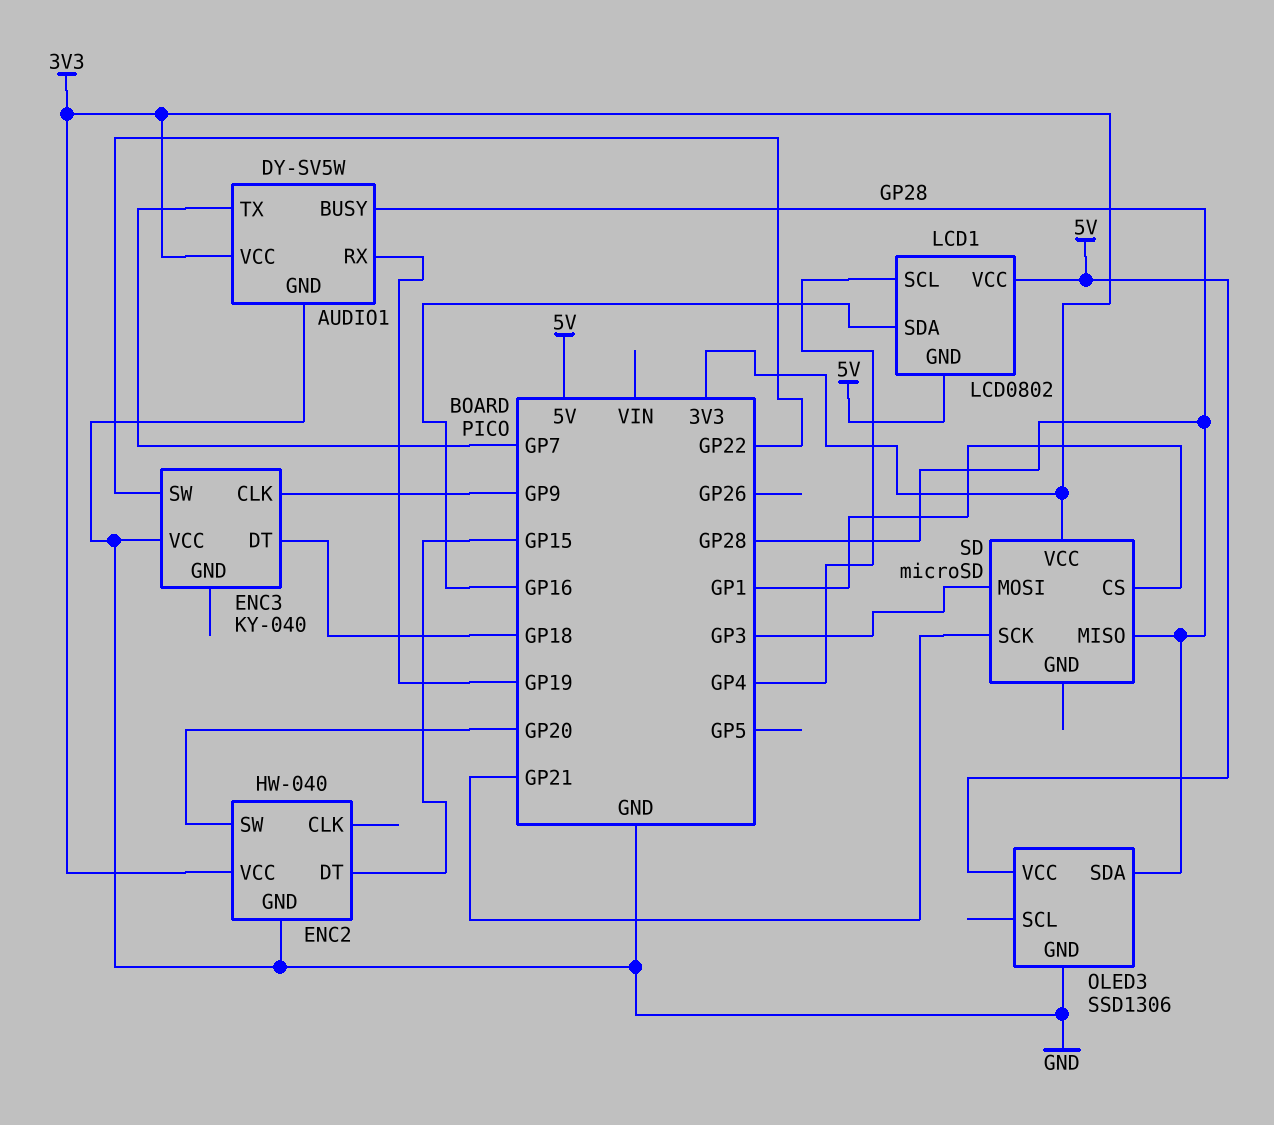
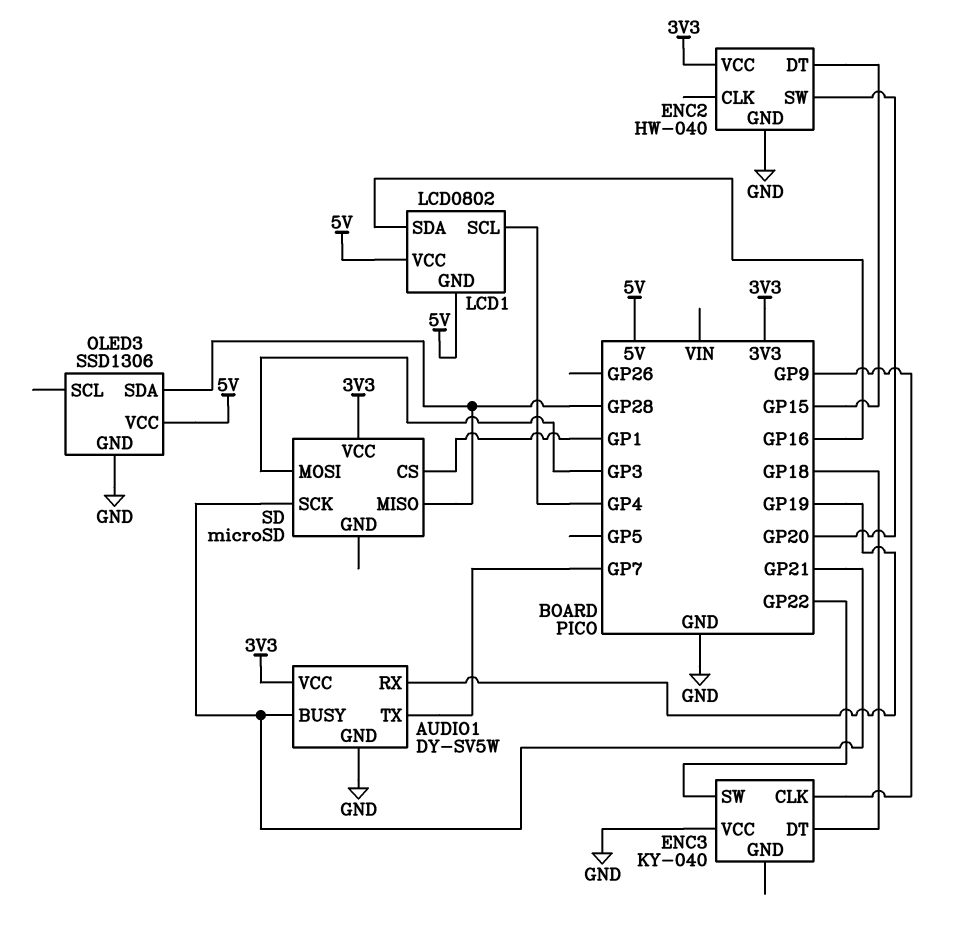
AUDIO1 pin BUSY: GP28 -> GP21

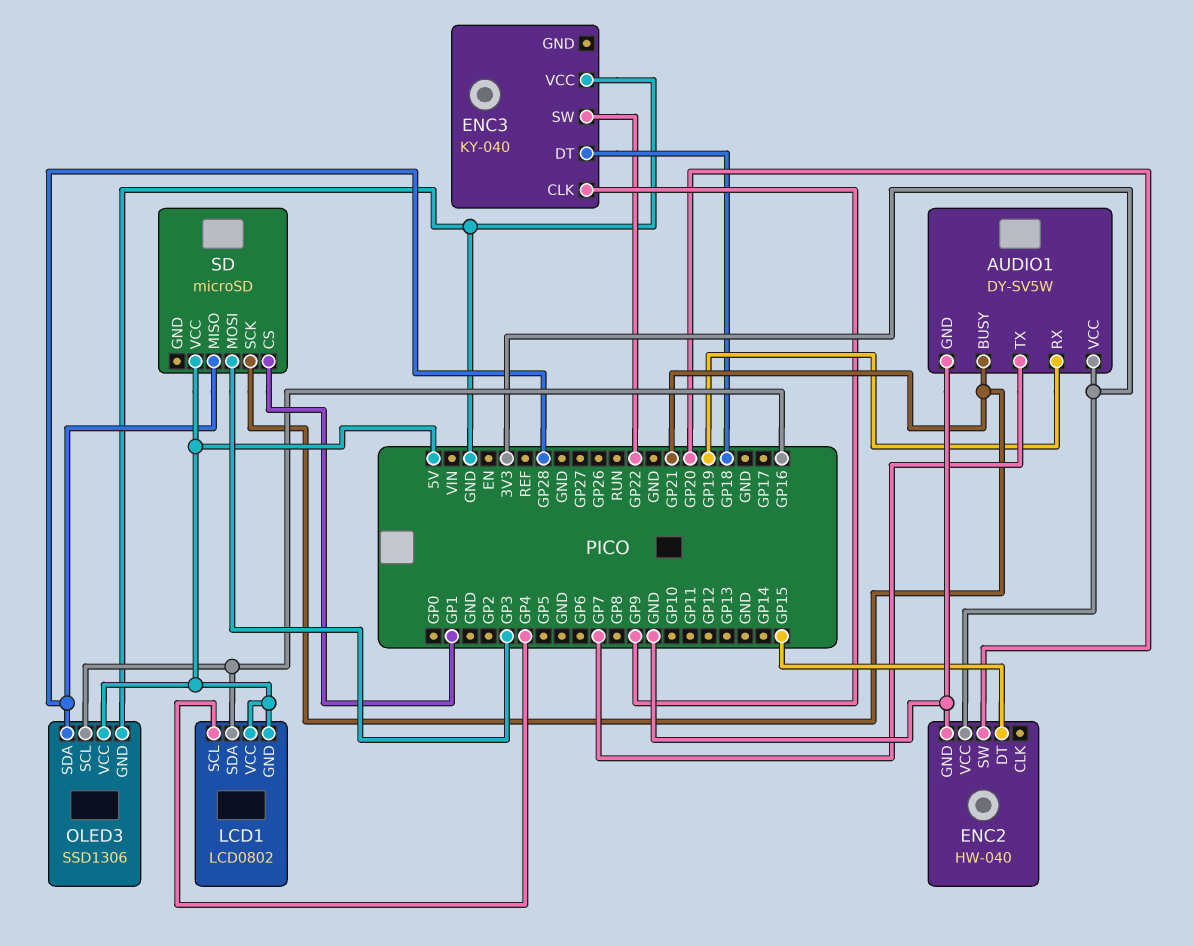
OLED3 pin SCL: none -> GP16
SD pin VCC: 3V3 -> 5V

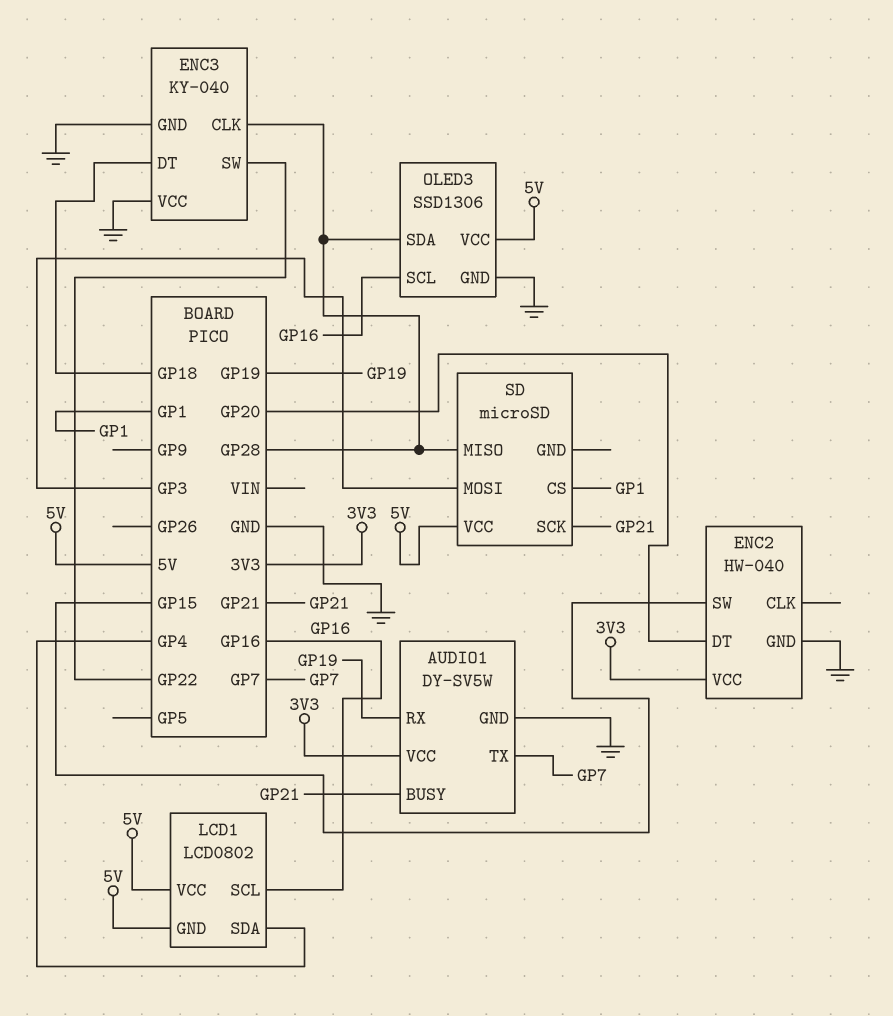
ENC2 pin DT: GP15 -> GP20
ENC2 pin SW: GP20 -> GP15
ENC3 pin CLK: GP9 -> GP28
ENC3 pin GND: none -> GND
LCD1 pin SCL: GP4 -> GP16
LCD1 pin SDA: GP16 -> GP4

